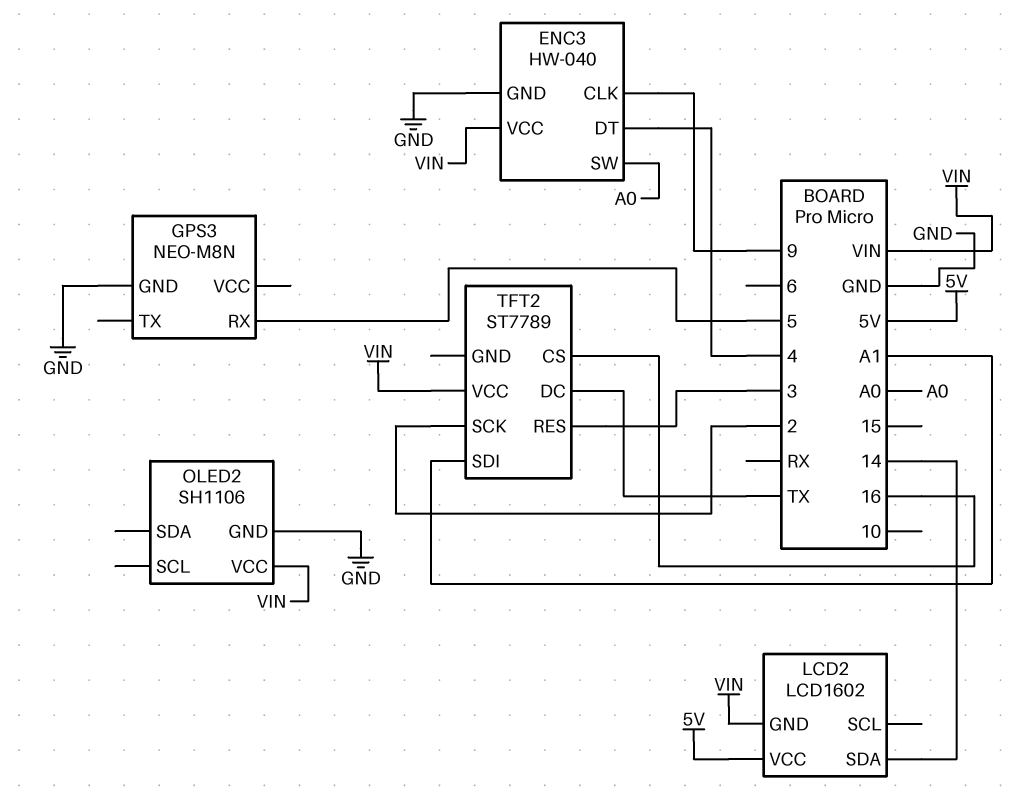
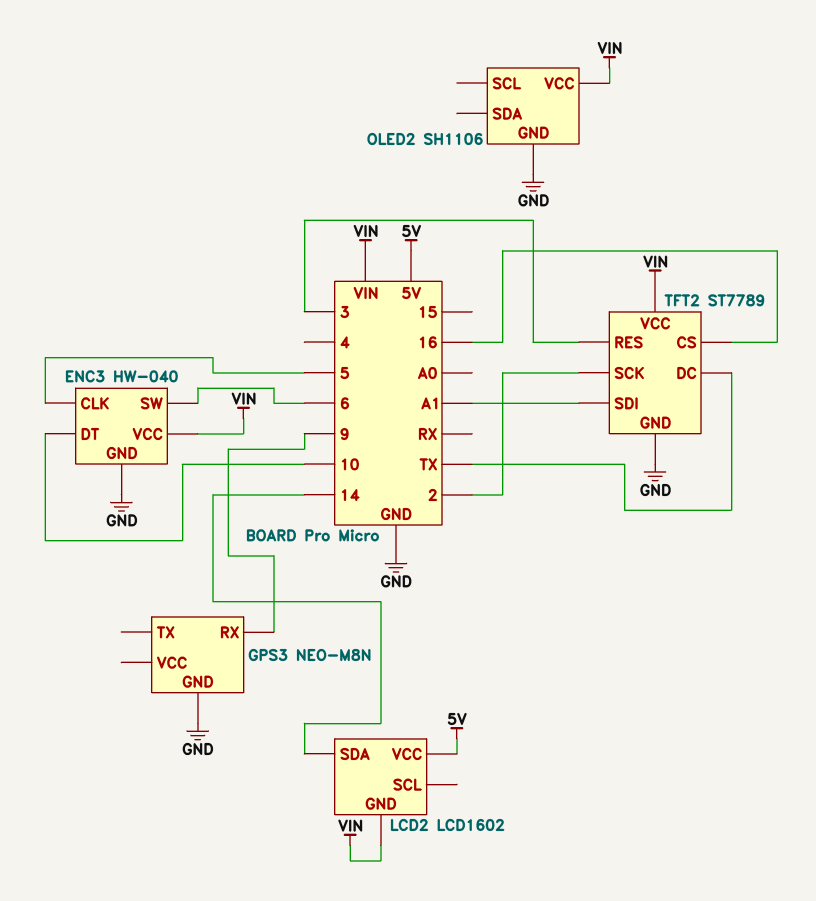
ENC3 pin CLK: 9 -> 5
ENC3 pin DT: 4 -> 10
ENC3 pin SW: A0 -> 6
GPS3 pin RX: 5 -> 9
TFT2 pin GND: none -> GND

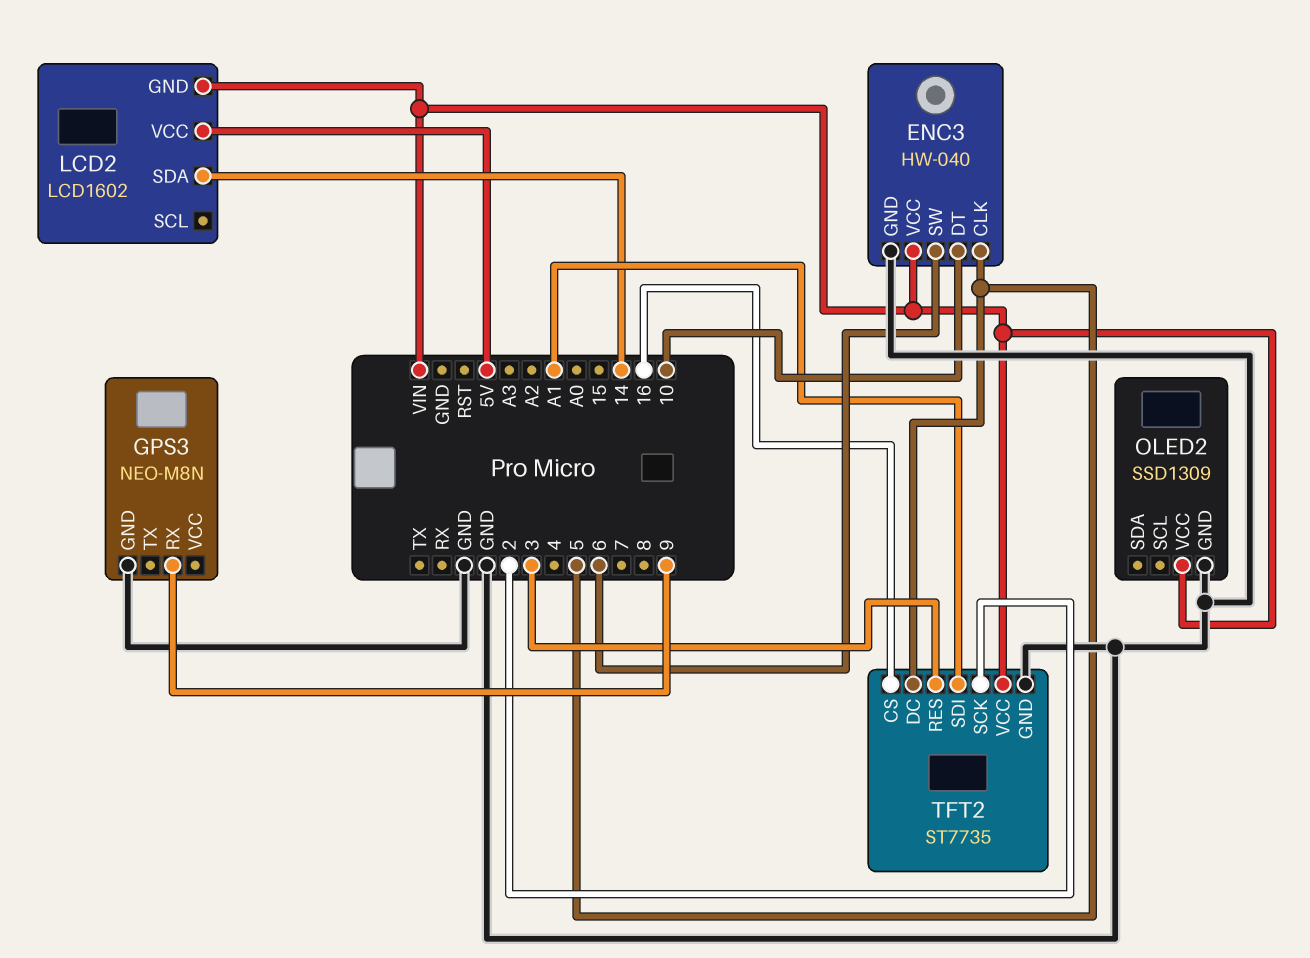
OLED2: SH1106 -> SSD1309
TFT2: ST7789 -> ST7735
TFT2 pin DC: TX -> 5

